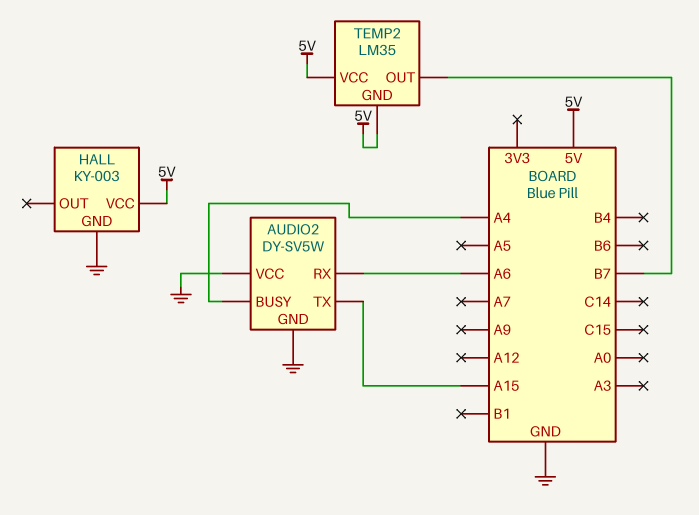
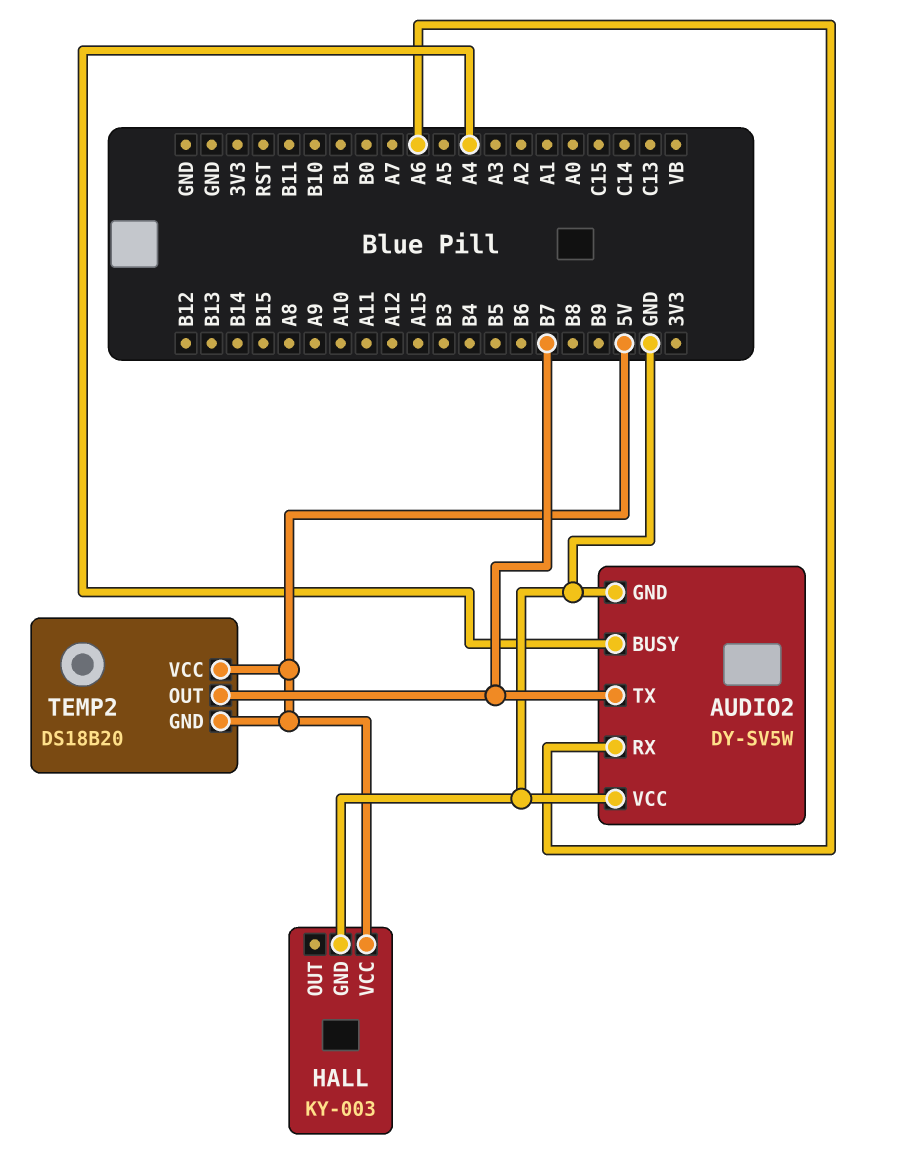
AUDIO2 pin TX: A15 -> B7
TEMP2: LM35 -> DS18B20

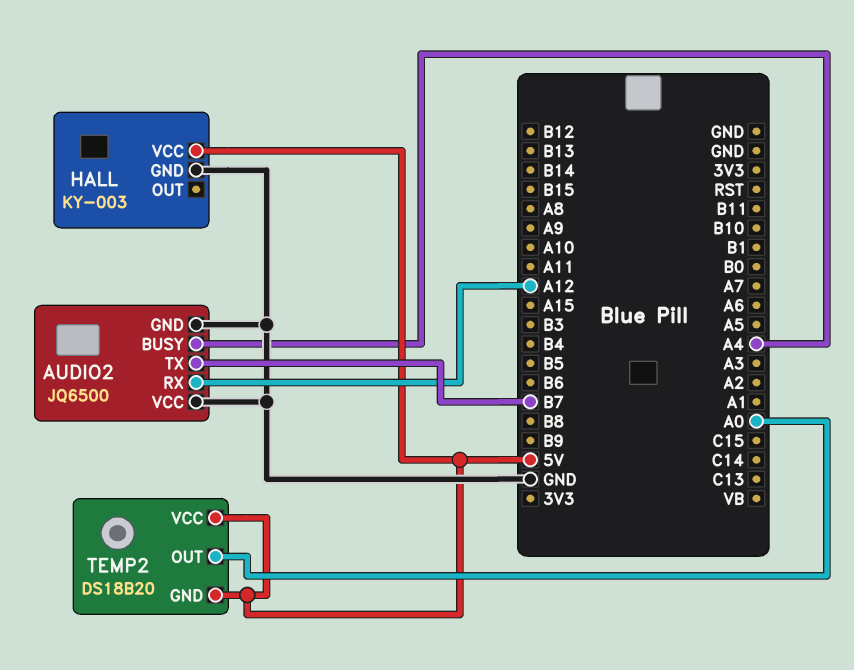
AUDIO2: DY-SV5W -> JQ6500
AUDIO2 pin RX: A6 -> A12
TEMP2 pin OUT: B7 -> A0

